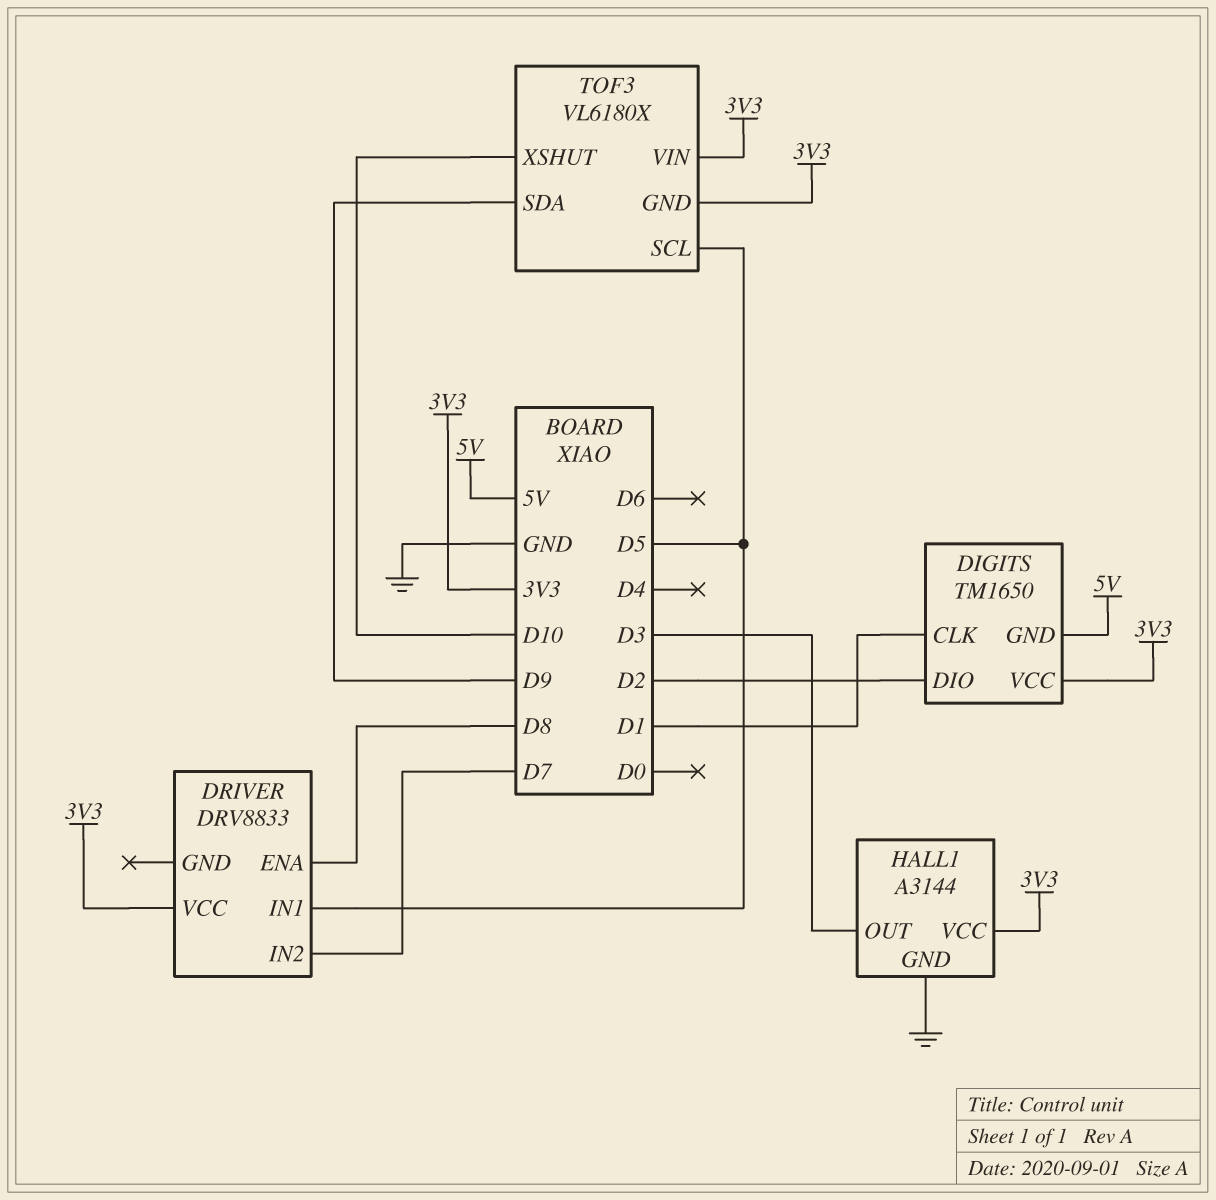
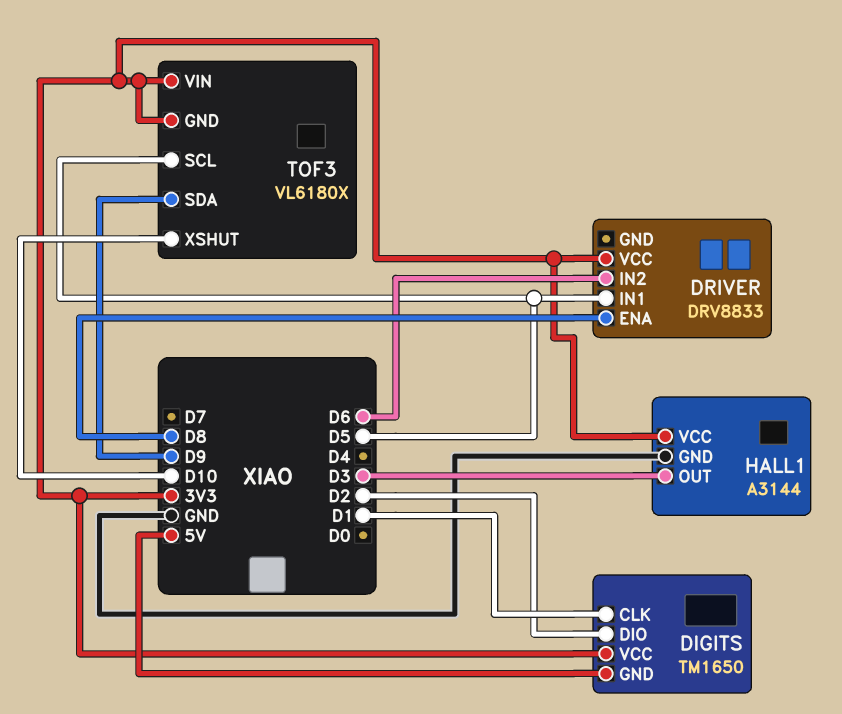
DRIVER pin IN2: D7 -> D6

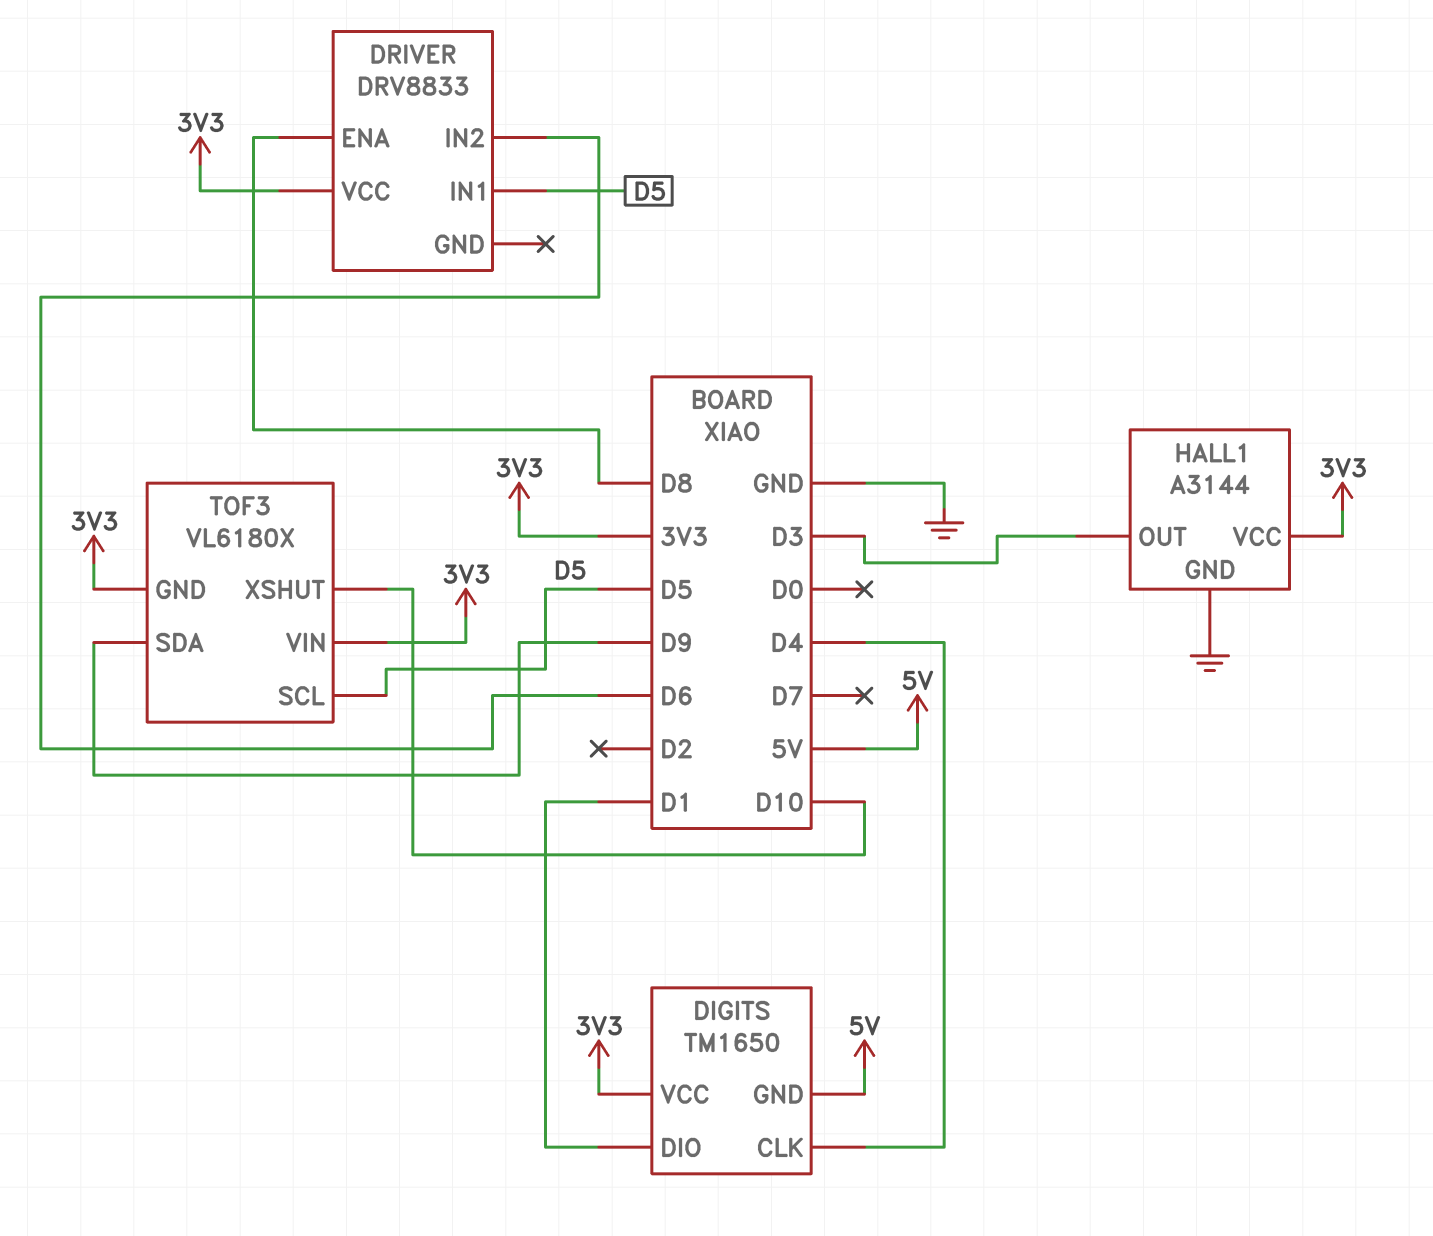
DIGITS pin CLK: D1 -> D4
DIGITS pin DIO: D2 -> D1

